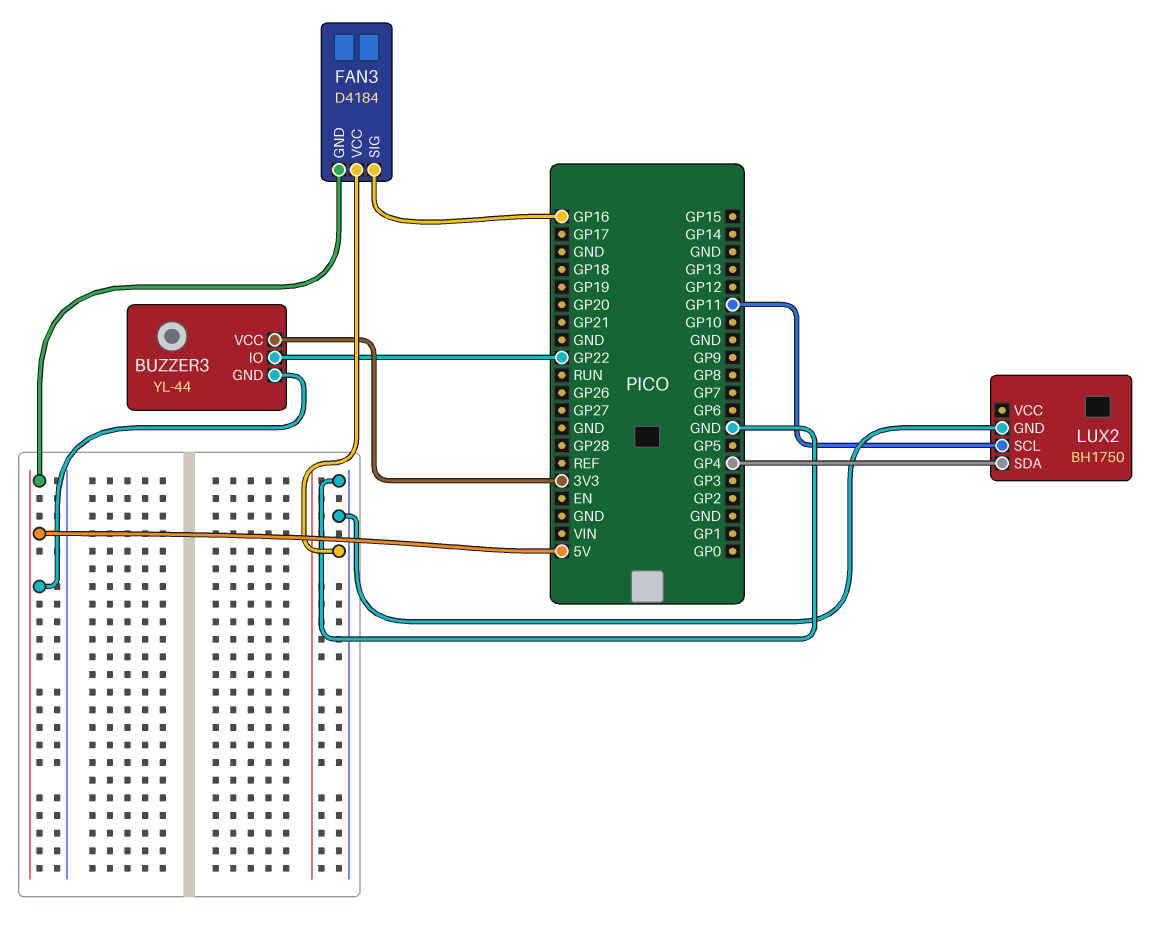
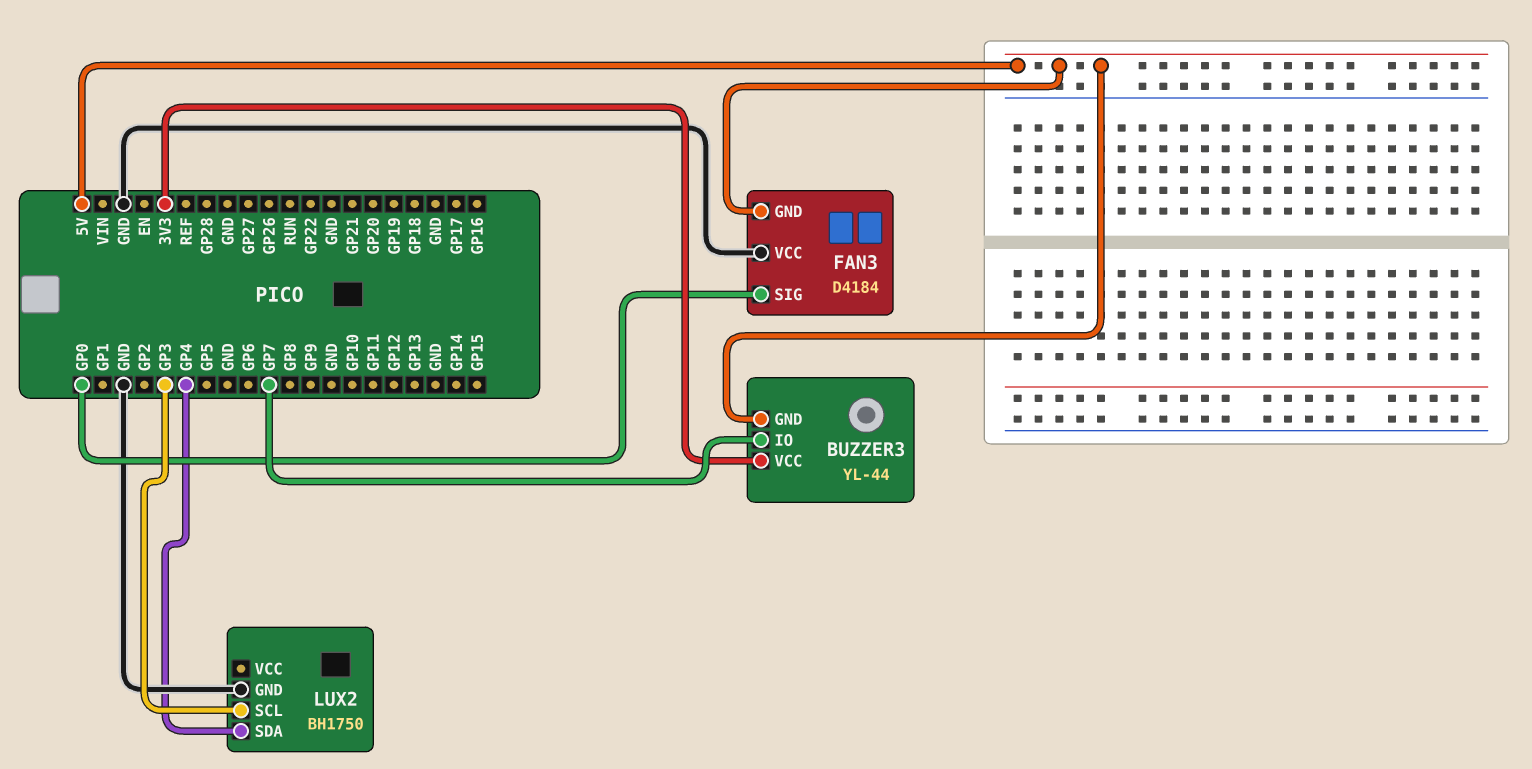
BUZZER3 pin IO: GP22 -> GP7
FAN3 pin SIG: GP16 -> GP0
LUX2 pin SCL: GP11 -> GP3

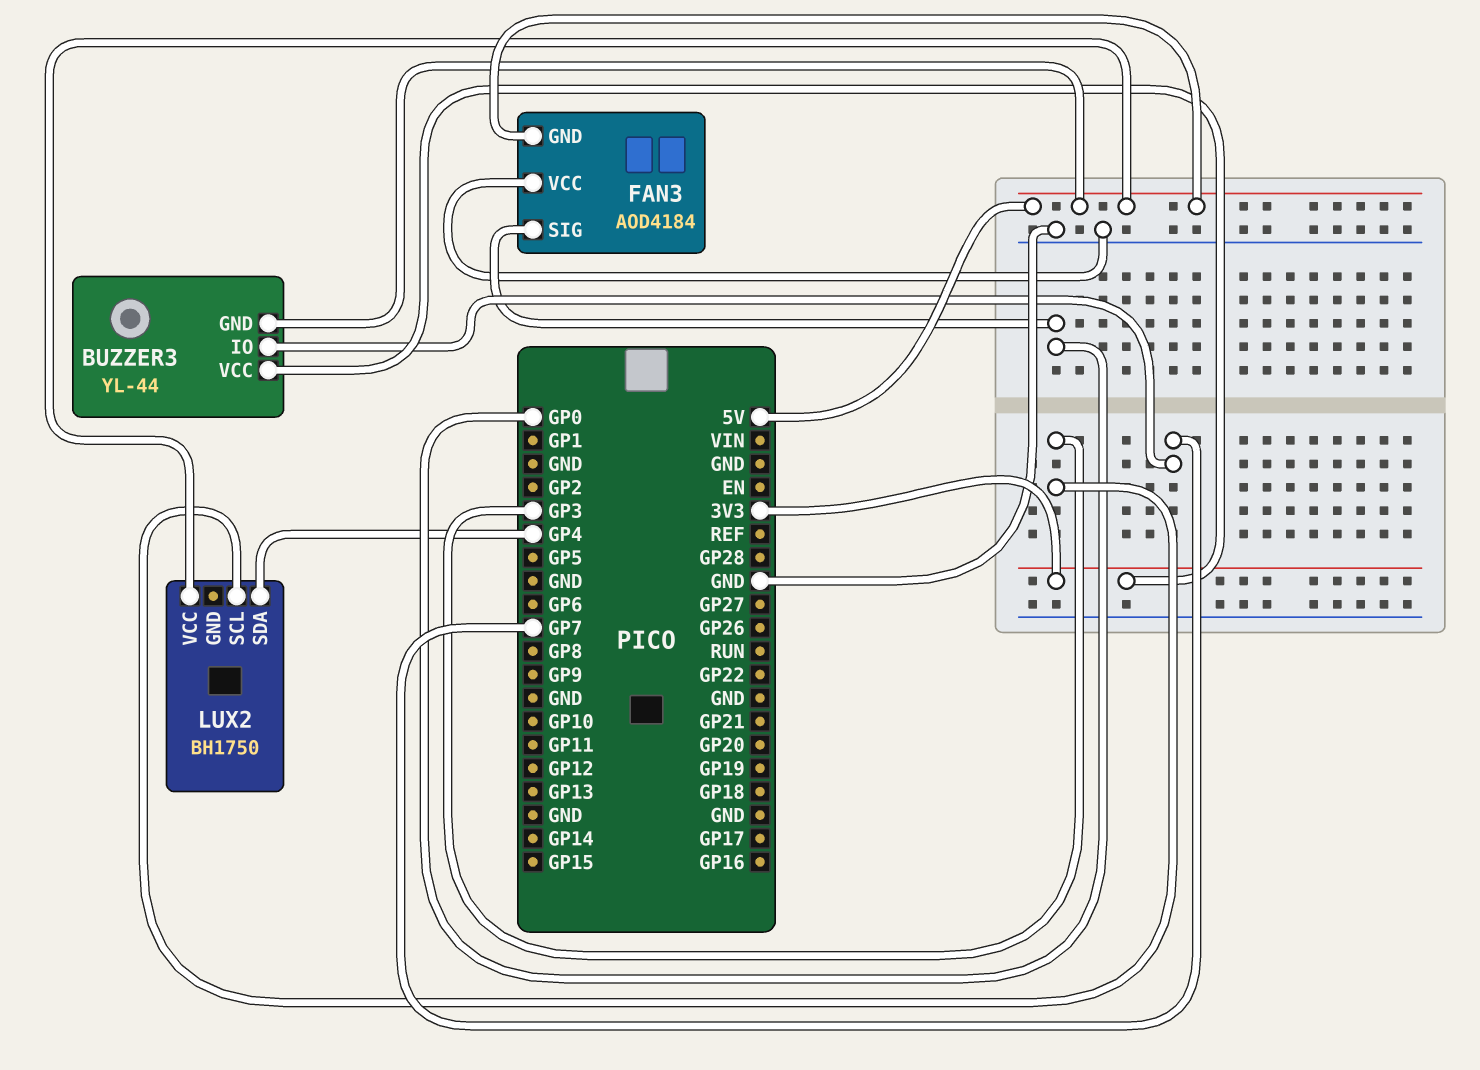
FAN3: D4184 -> AOD4184
LUX2 pin GND: GND -> none
LUX2 pin VCC: none -> 5V

